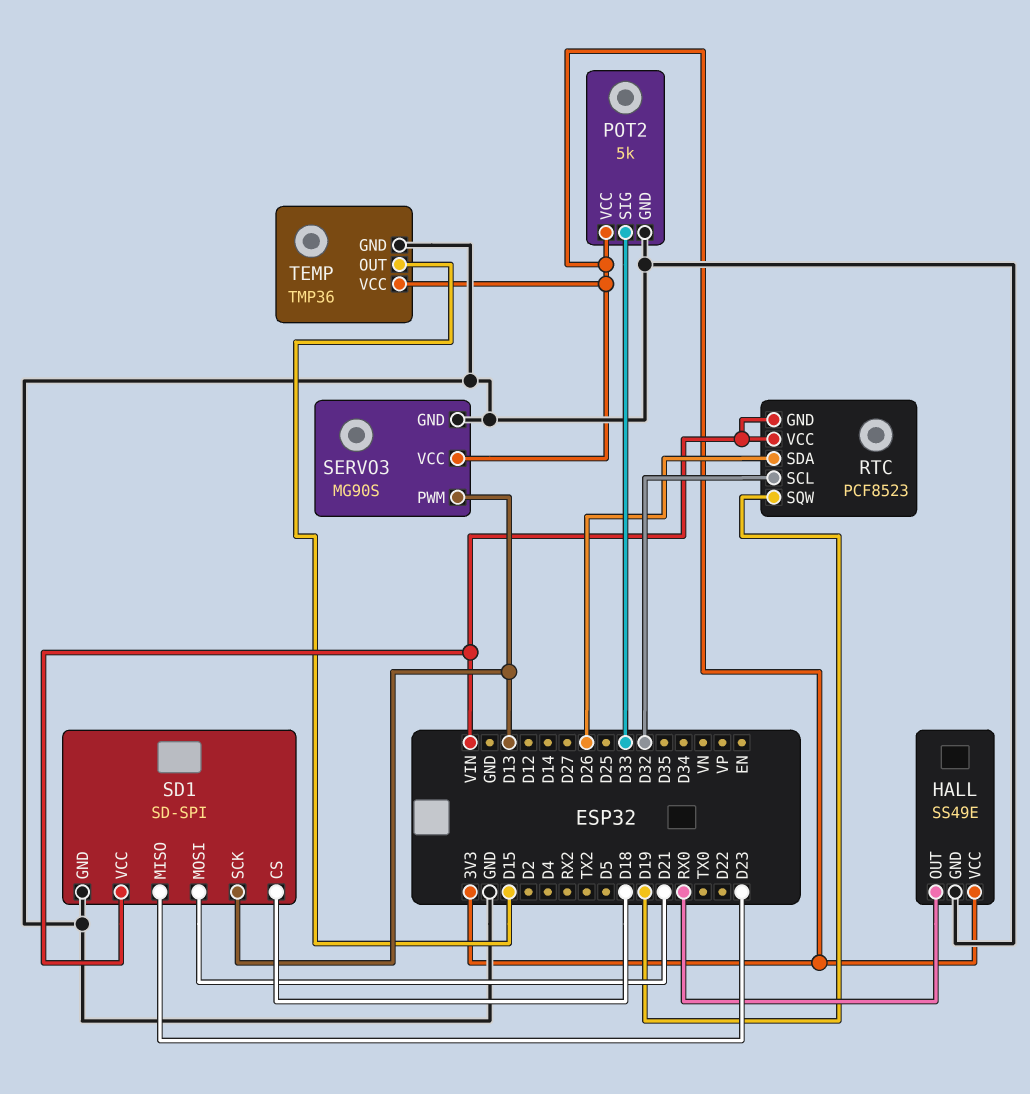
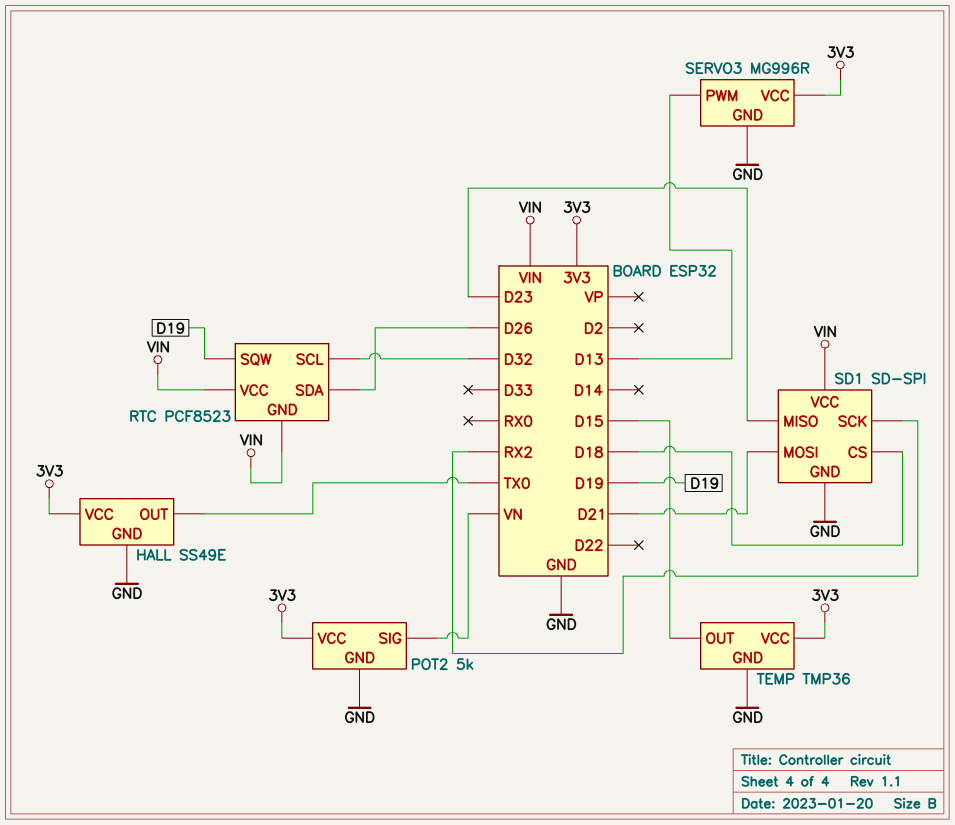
HALL pin OUT: RX0 -> TX0
POT2 pin SIG: D33 -> VN
SD1 pin SCK: D13 -> RX2
SERVO3: MG90S -> MG996R

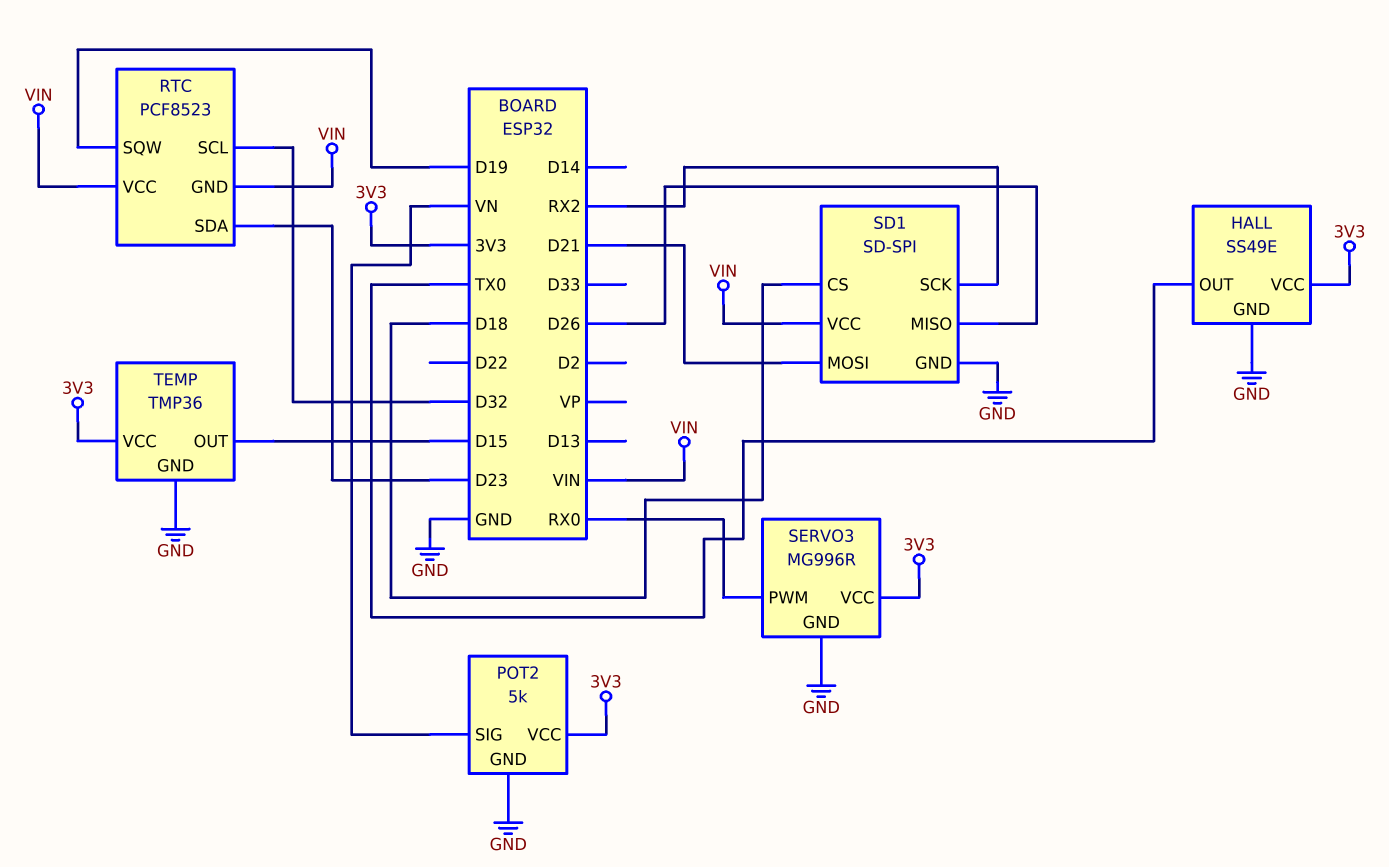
RTC pin SDA: D26 -> D23
SD1 pin MISO: D23 -> D26
SERVO3 pin PWM: D13 -> RX0

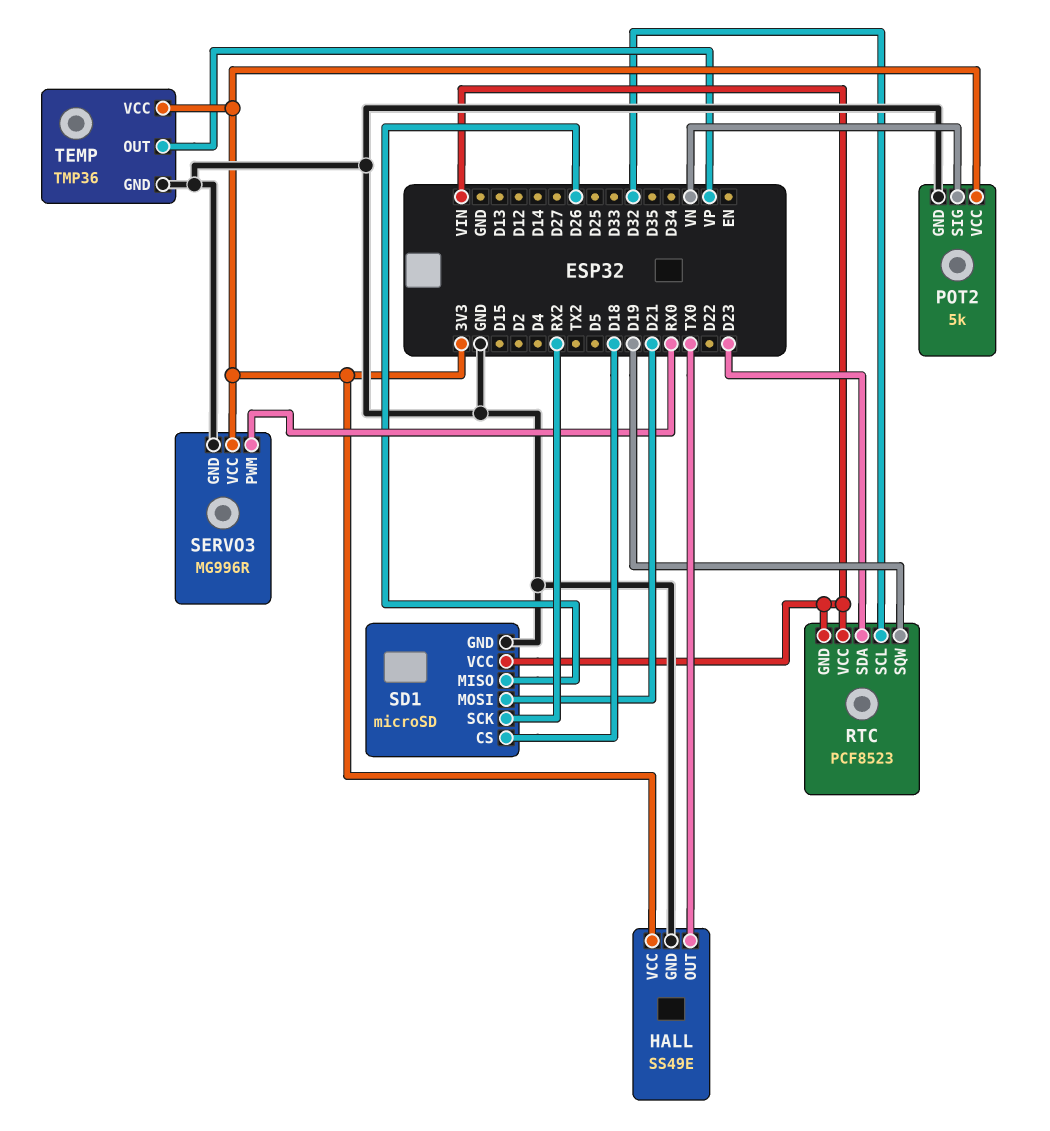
SD1: SD-SPI -> microSD
TEMP pin OUT: D15 -> VP

